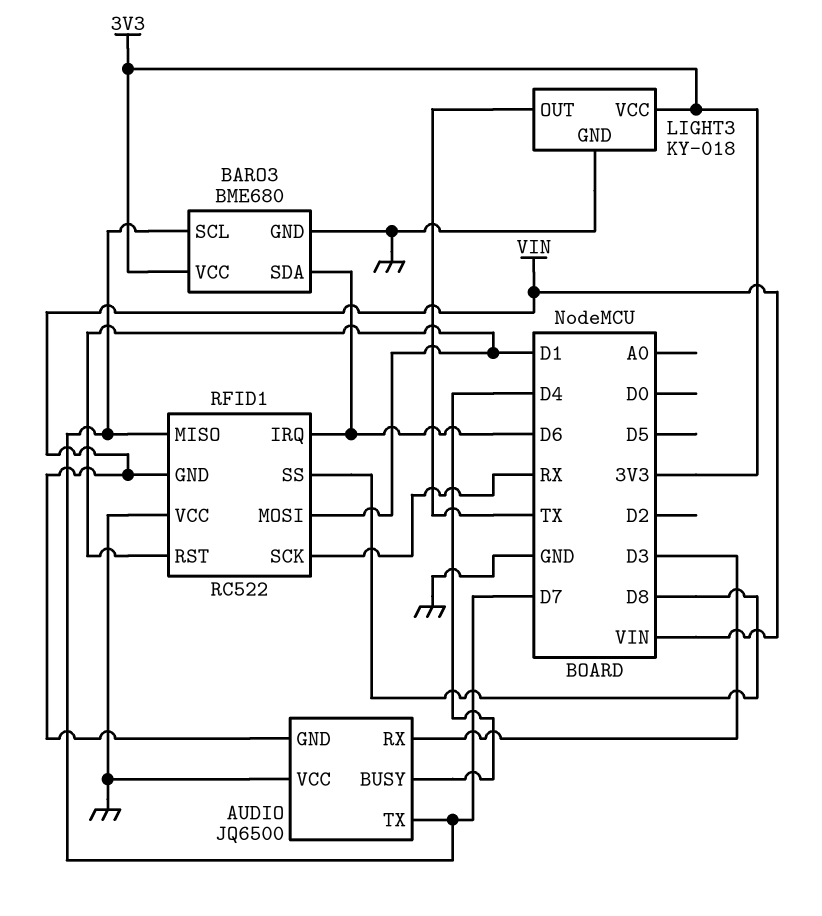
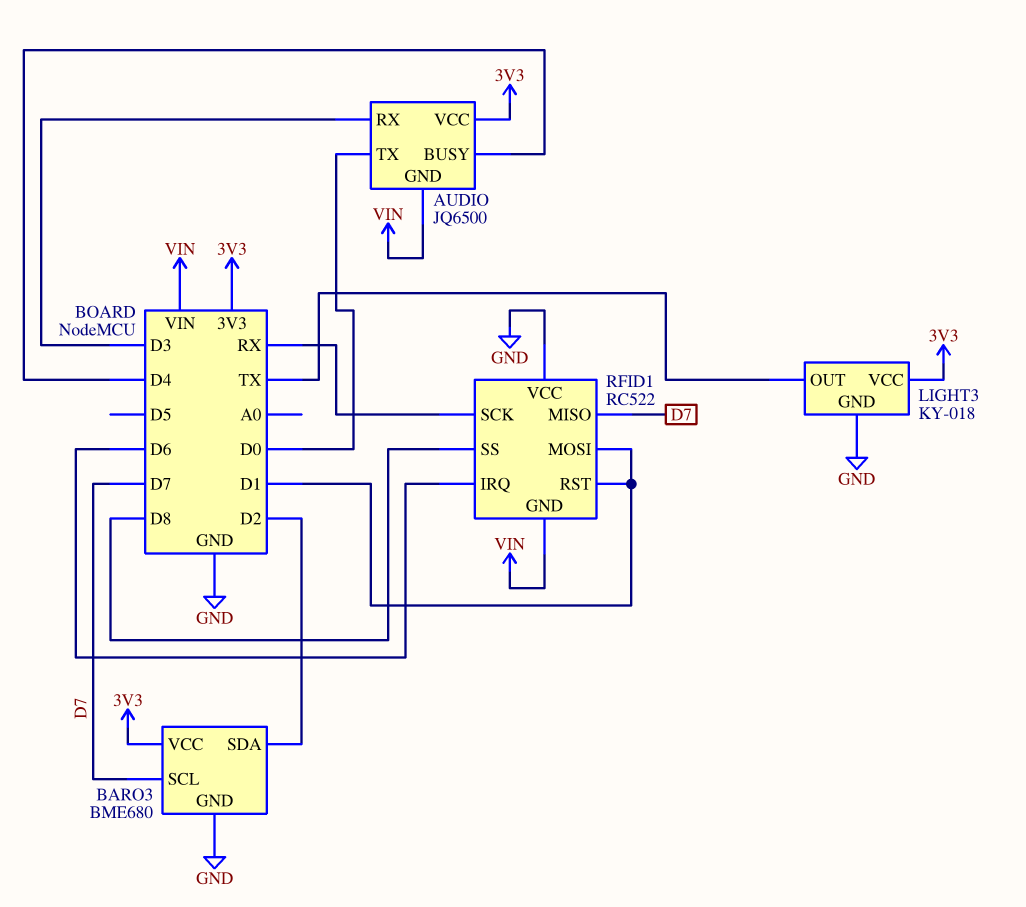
AUDIO pin TX: D7 -> D0
AUDIO pin VCC: GND -> 3V3
BARO3 pin SDA: D6 -> D2

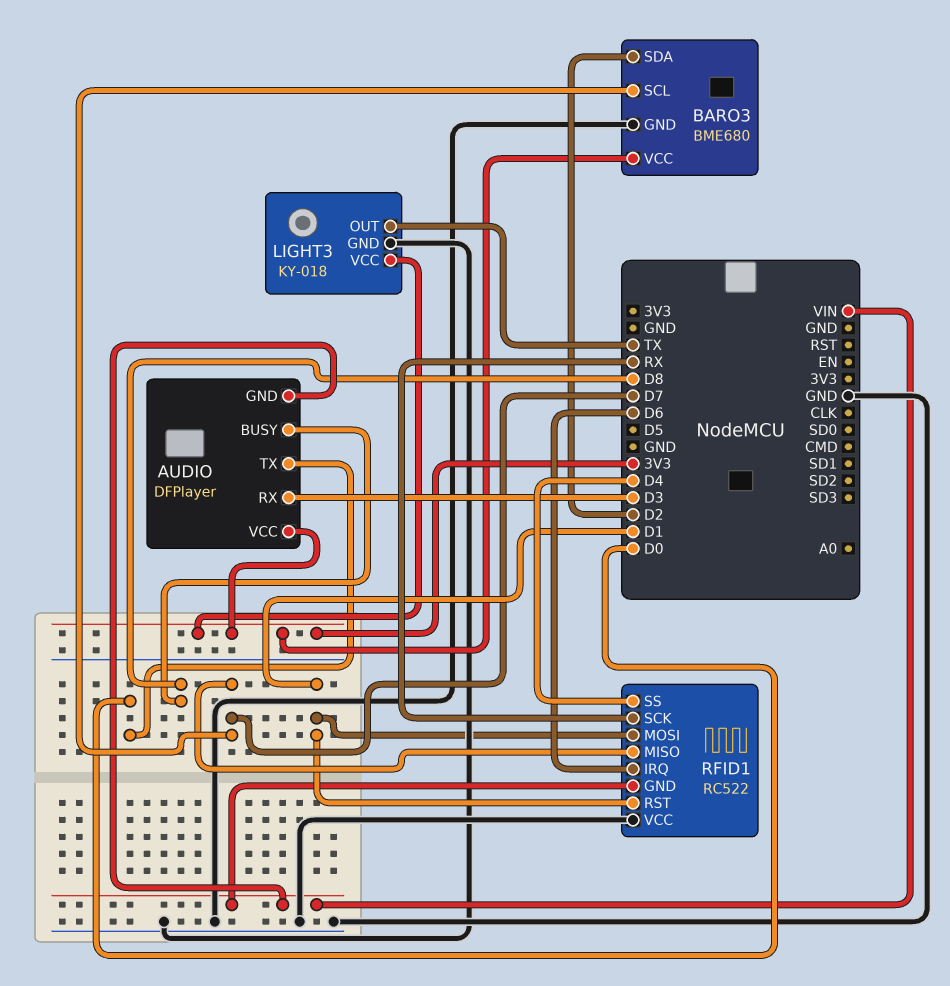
AUDIO: JQ6500 -> DFPlayer
AUDIO pin BUSY: D4 -> D8
RFID1 pin SS: D8 -> D4

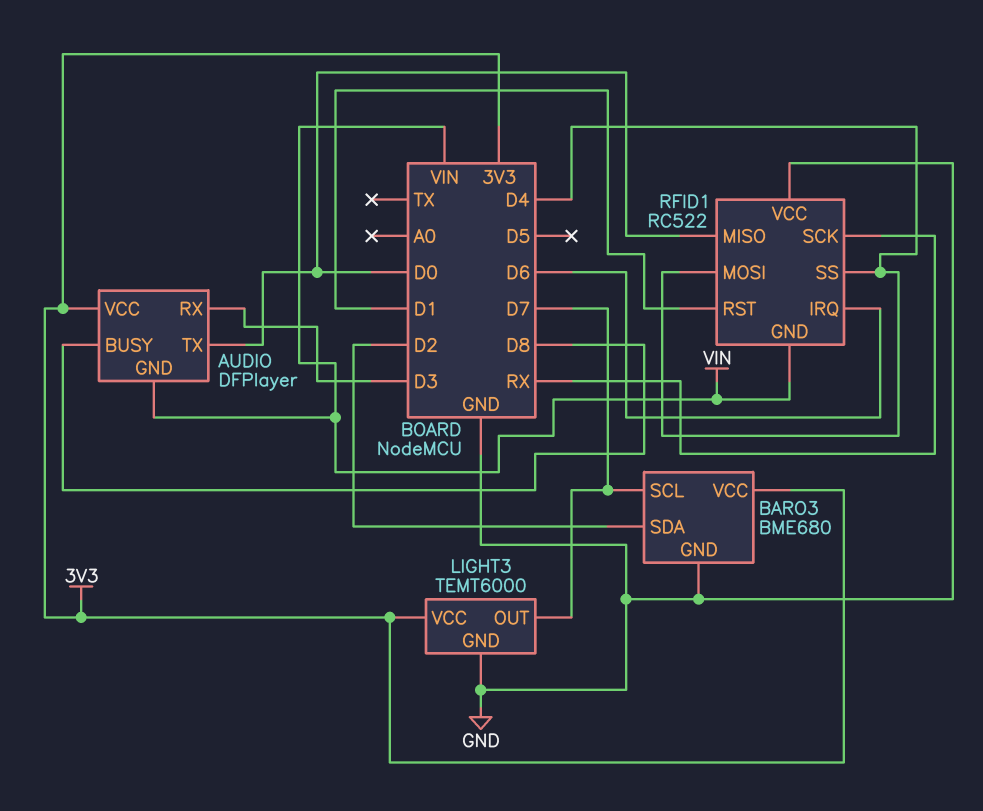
LIGHT3: KY-018 -> TEMT6000
LIGHT3 pin OUT: TX -> D7
RFID1 pin MISO: D7 -> D0
RFID1 pin MOSI: D1 -> D4

